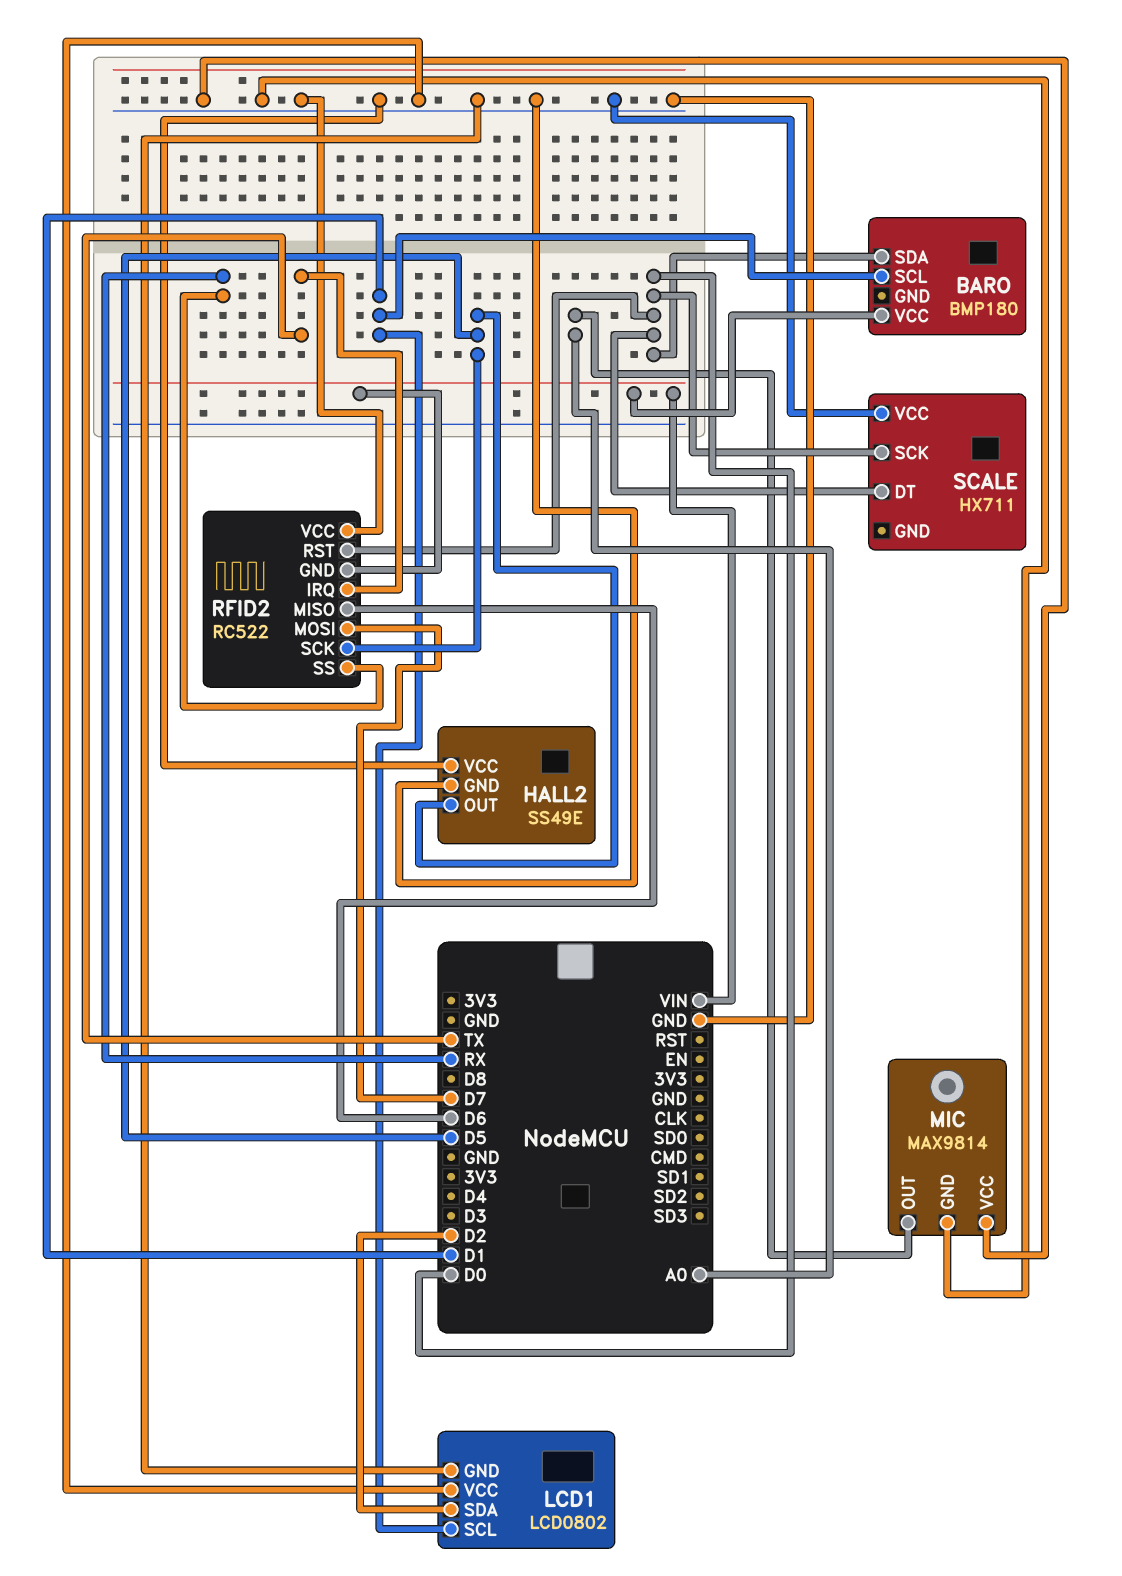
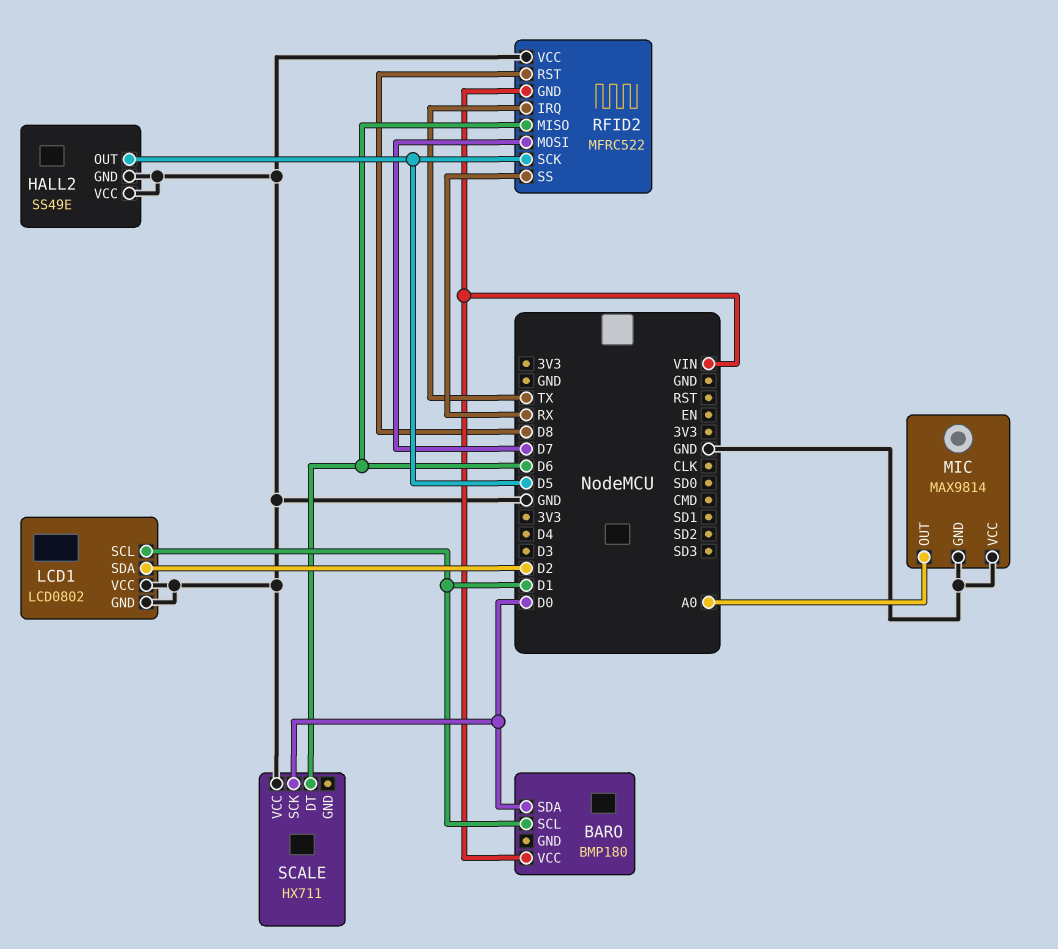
RFID2: RC522 -> MFRC522
RFID2 pin RST: D0 -> D8
SCALE pin DT: D0 -> D6

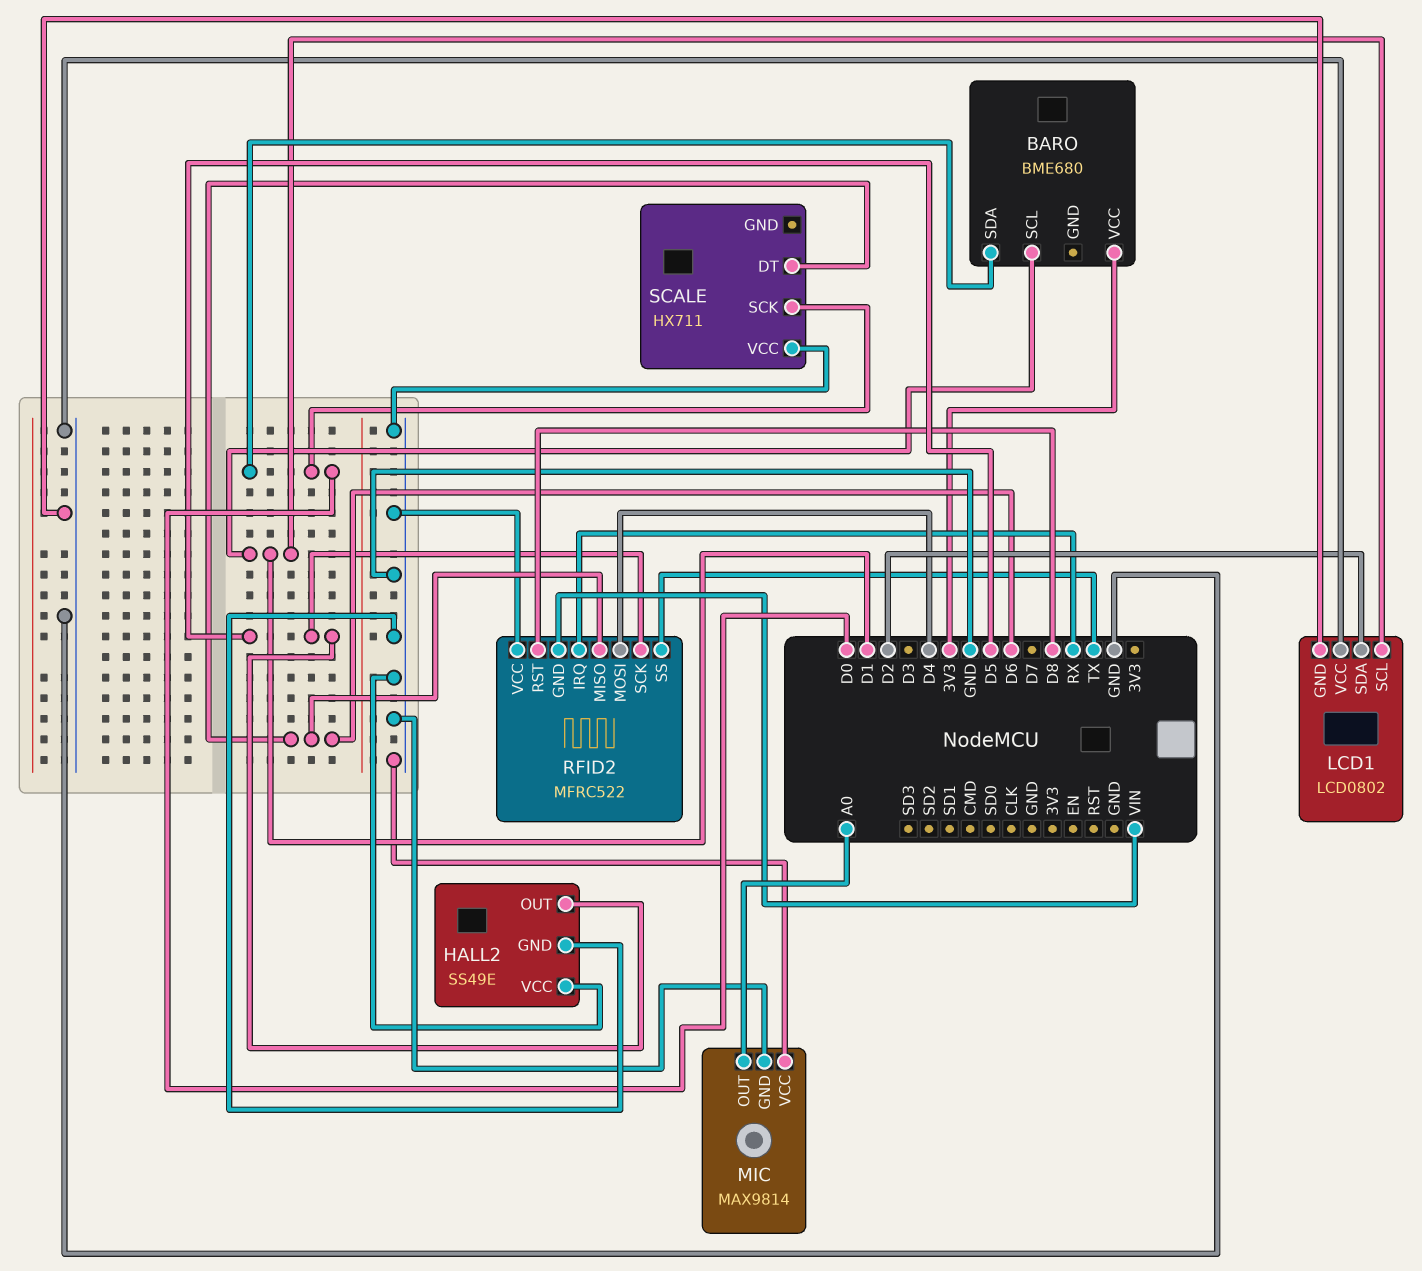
BARO: BMP180 -> BME680
BARO pin VCC: VIN -> 3V3
RFID2 pin IRQ: TX -> RX
RFID2 pin MOSI: D7 -> D4
RFID2 pin SS: RX -> TX

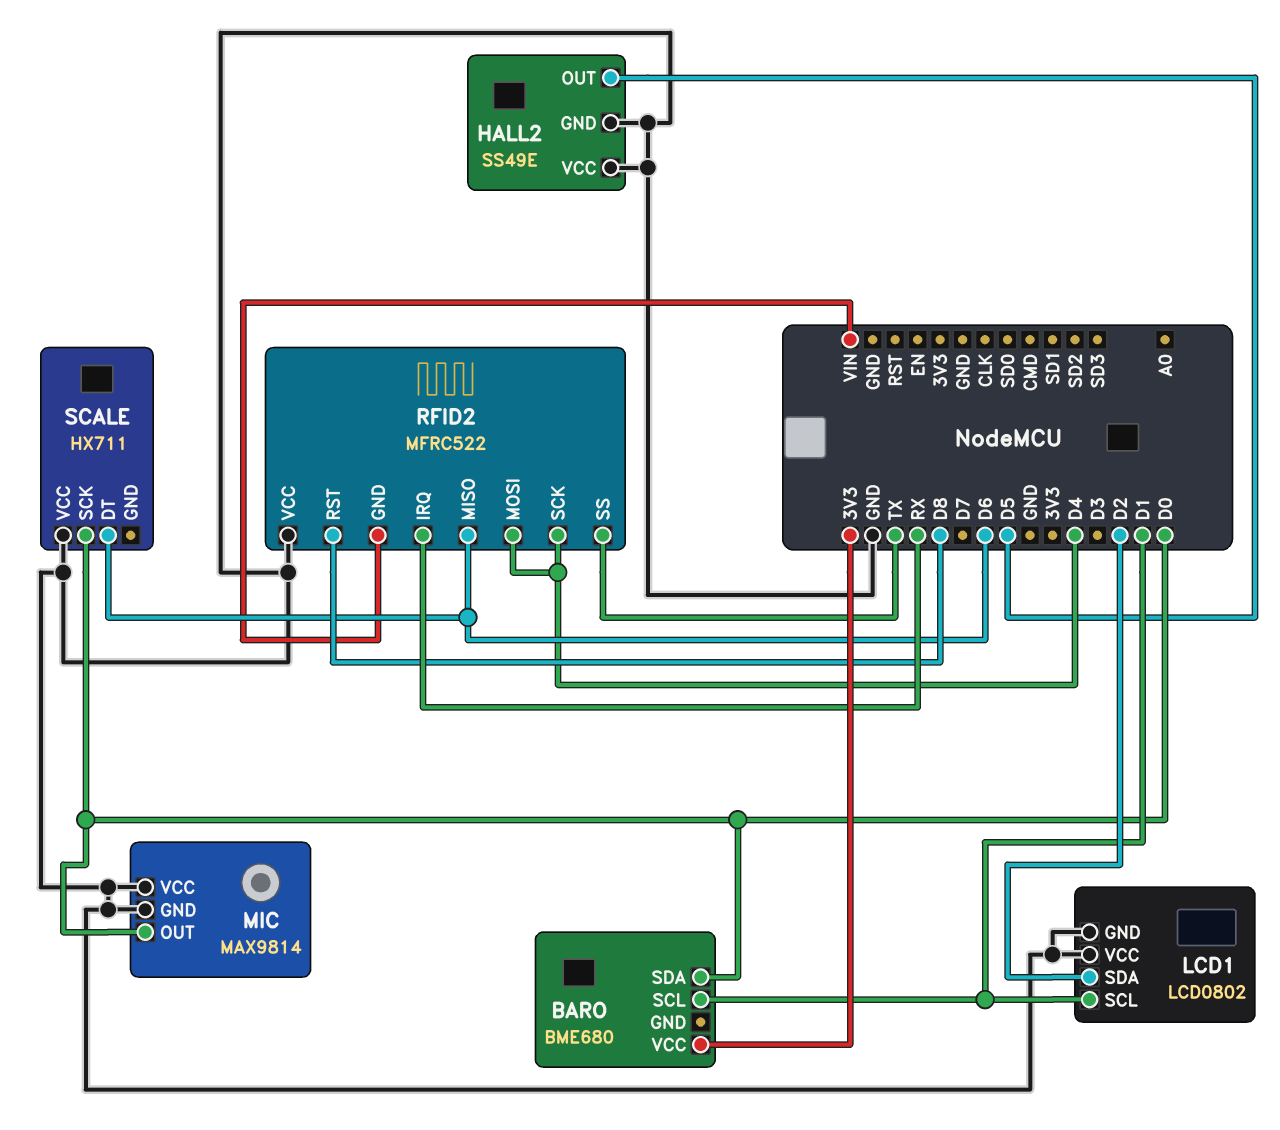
MIC pin OUT: A0 -> D0
RFID2 pin SCK: D5 -> D4

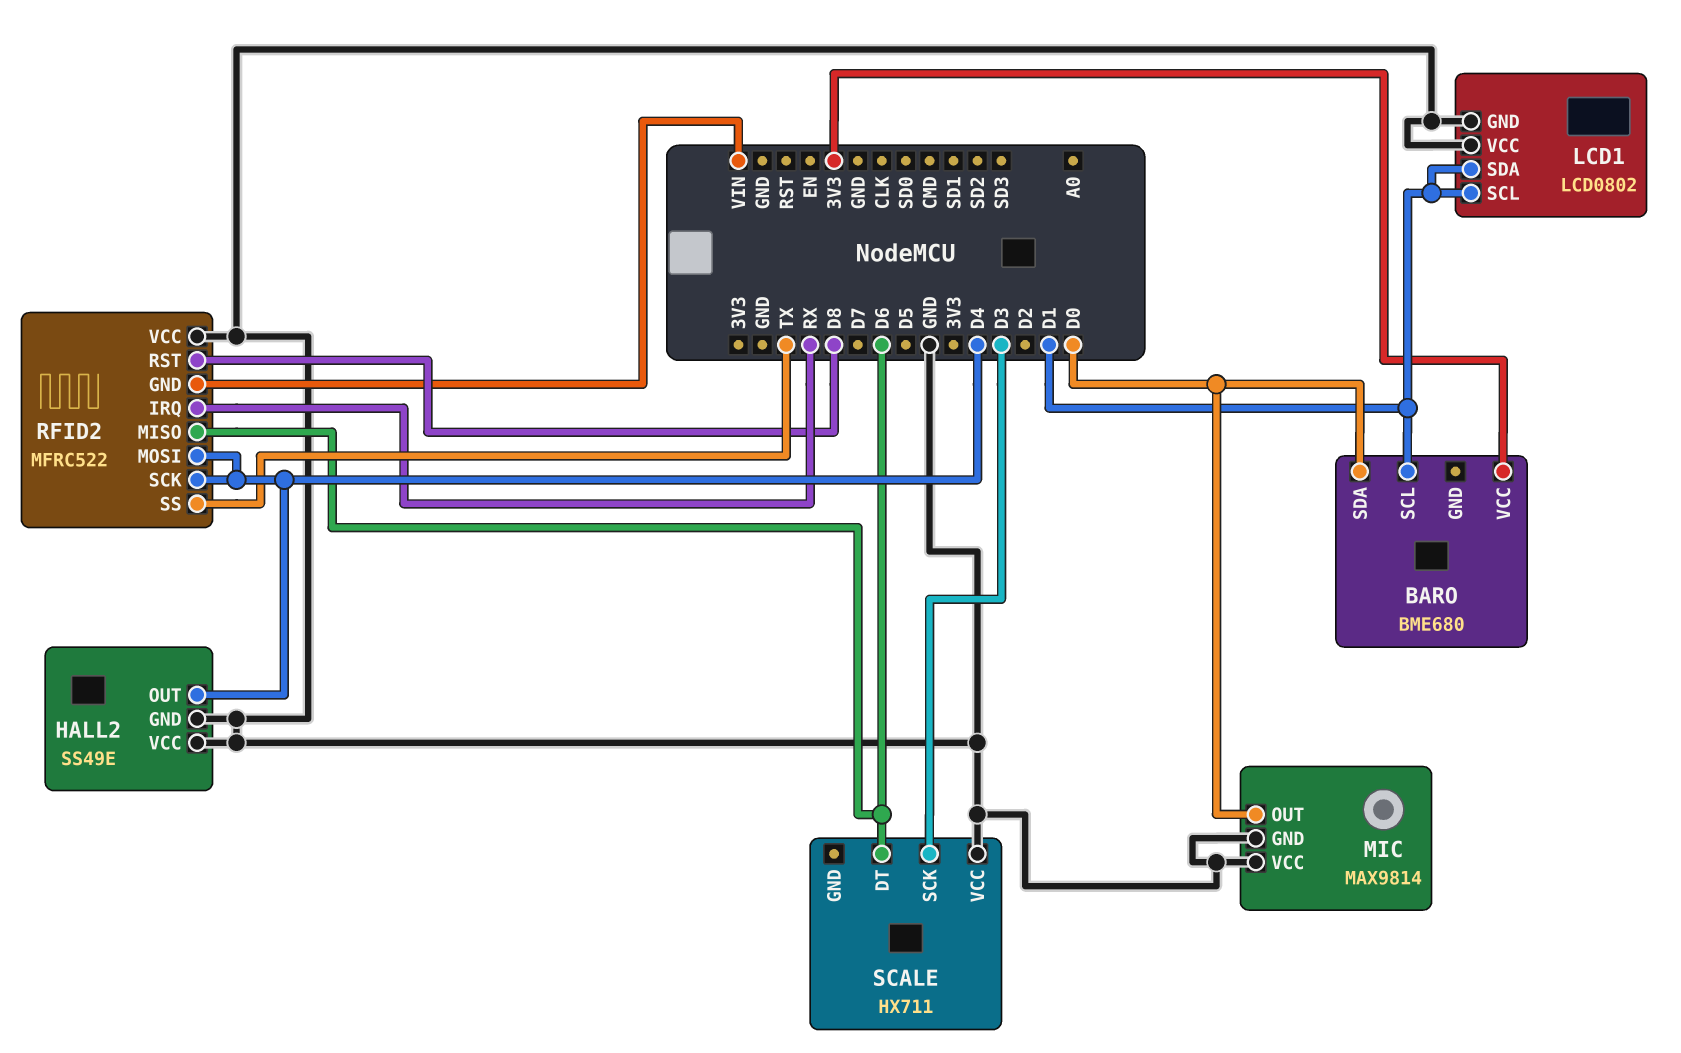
HALL2 pin OUT: D5 -> D4
LCD1 pin SDA: D2 -> D1
SCALE pin SCK: D0 -> D3

